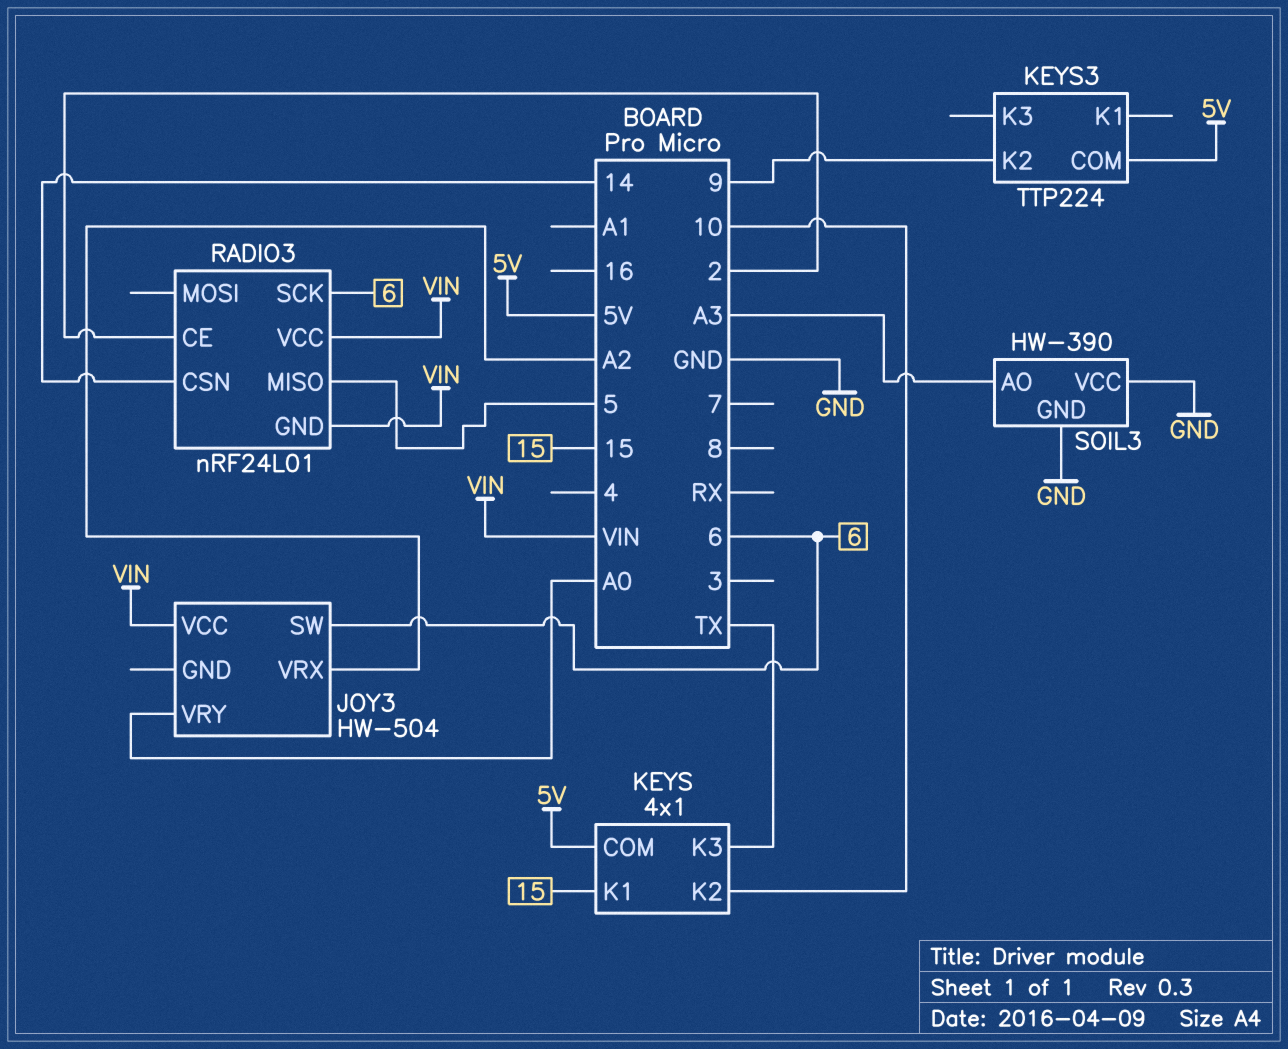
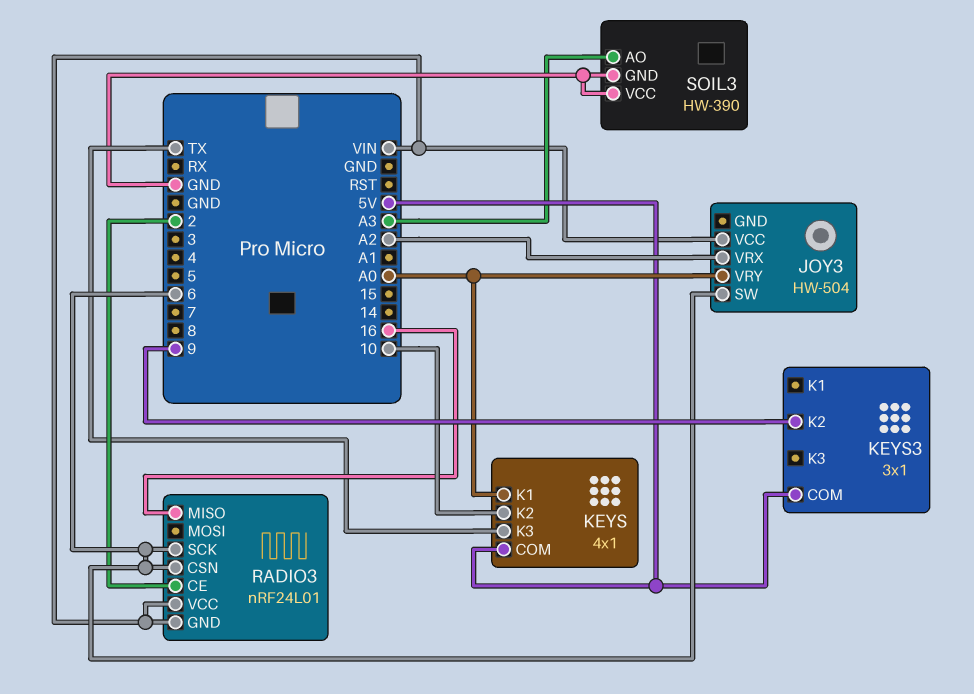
KEYS pin K1: 15 -> A0
KEYS3: TTP224 -> 3x1
RADIO3 pin CSN: 14 -> 6
RADIO3 pin MISO: 5 -> 16

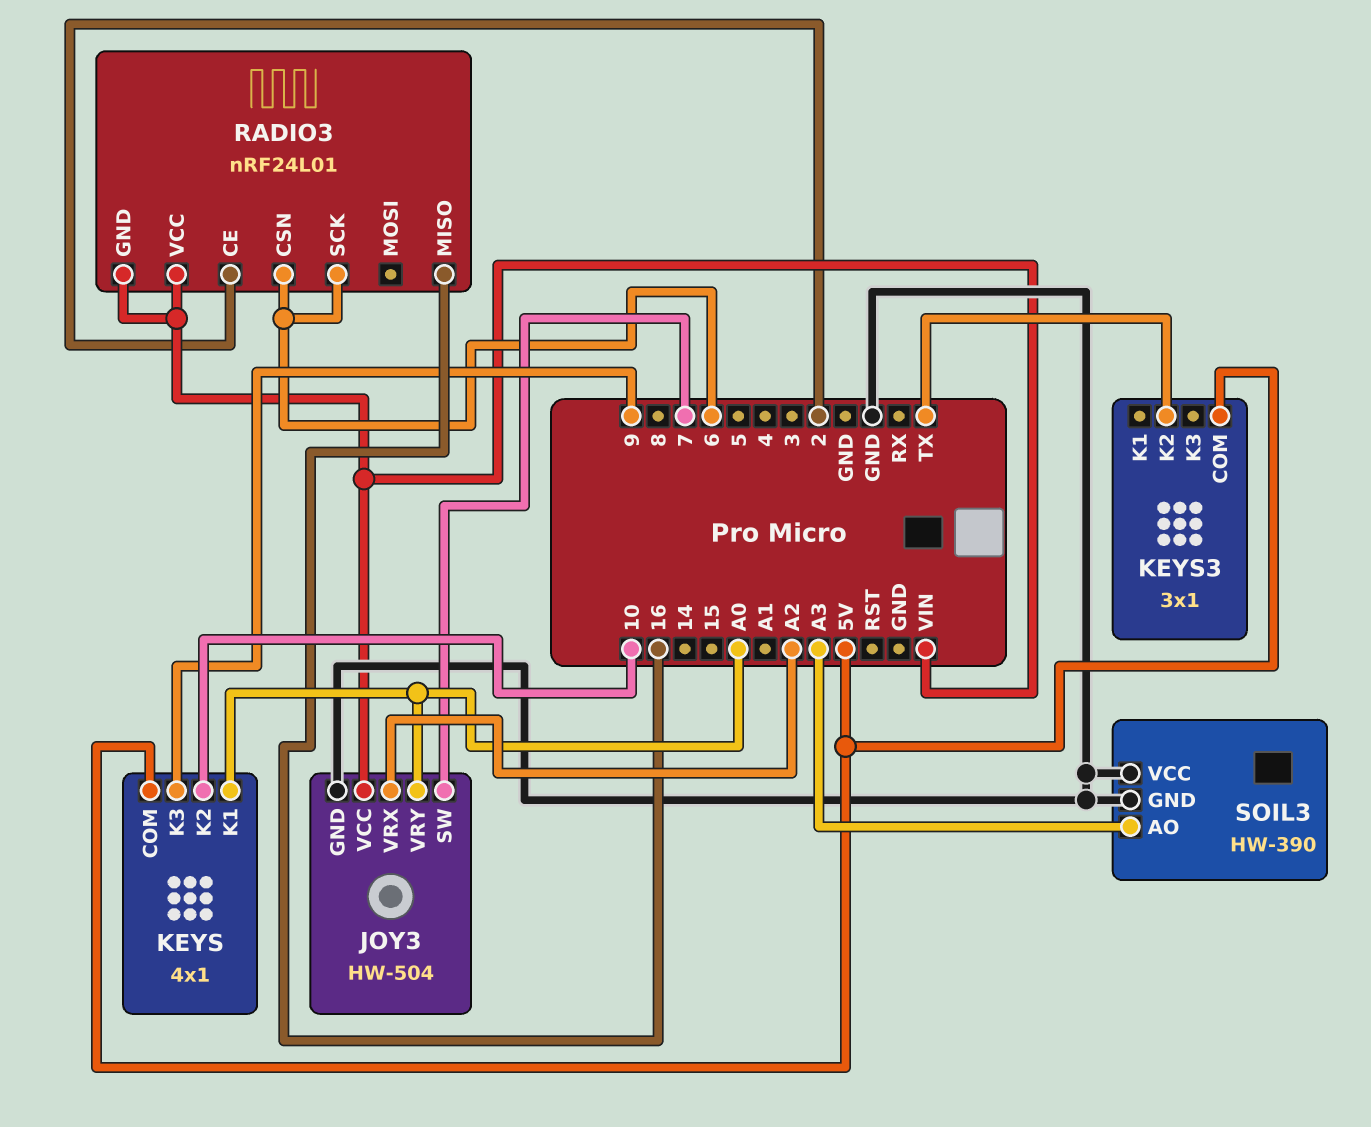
JOY3 pin GND: none -> GND
JOY3 pin SW: 6 -> 7
KEYS pin K3: TX -> 9
KEYS3 pin K2: 9 -> TX

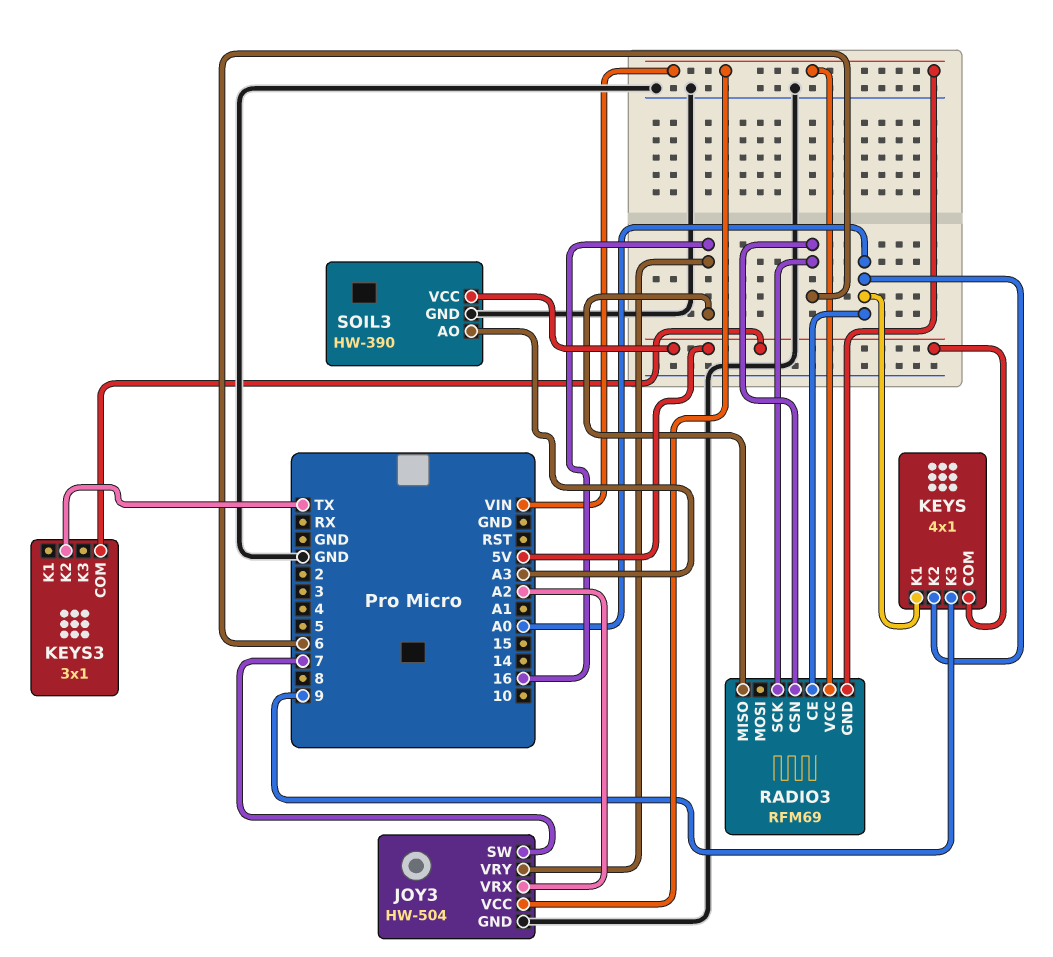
JOY3 pin VRY: A0 -> 16
KEYS pin K2: 10 -> A0
RADIO3: nRF24L01 -> RFM69
RADIO3 pin CE: 2 -> A0
SOIL3 pin VCC: GND -> 5V

